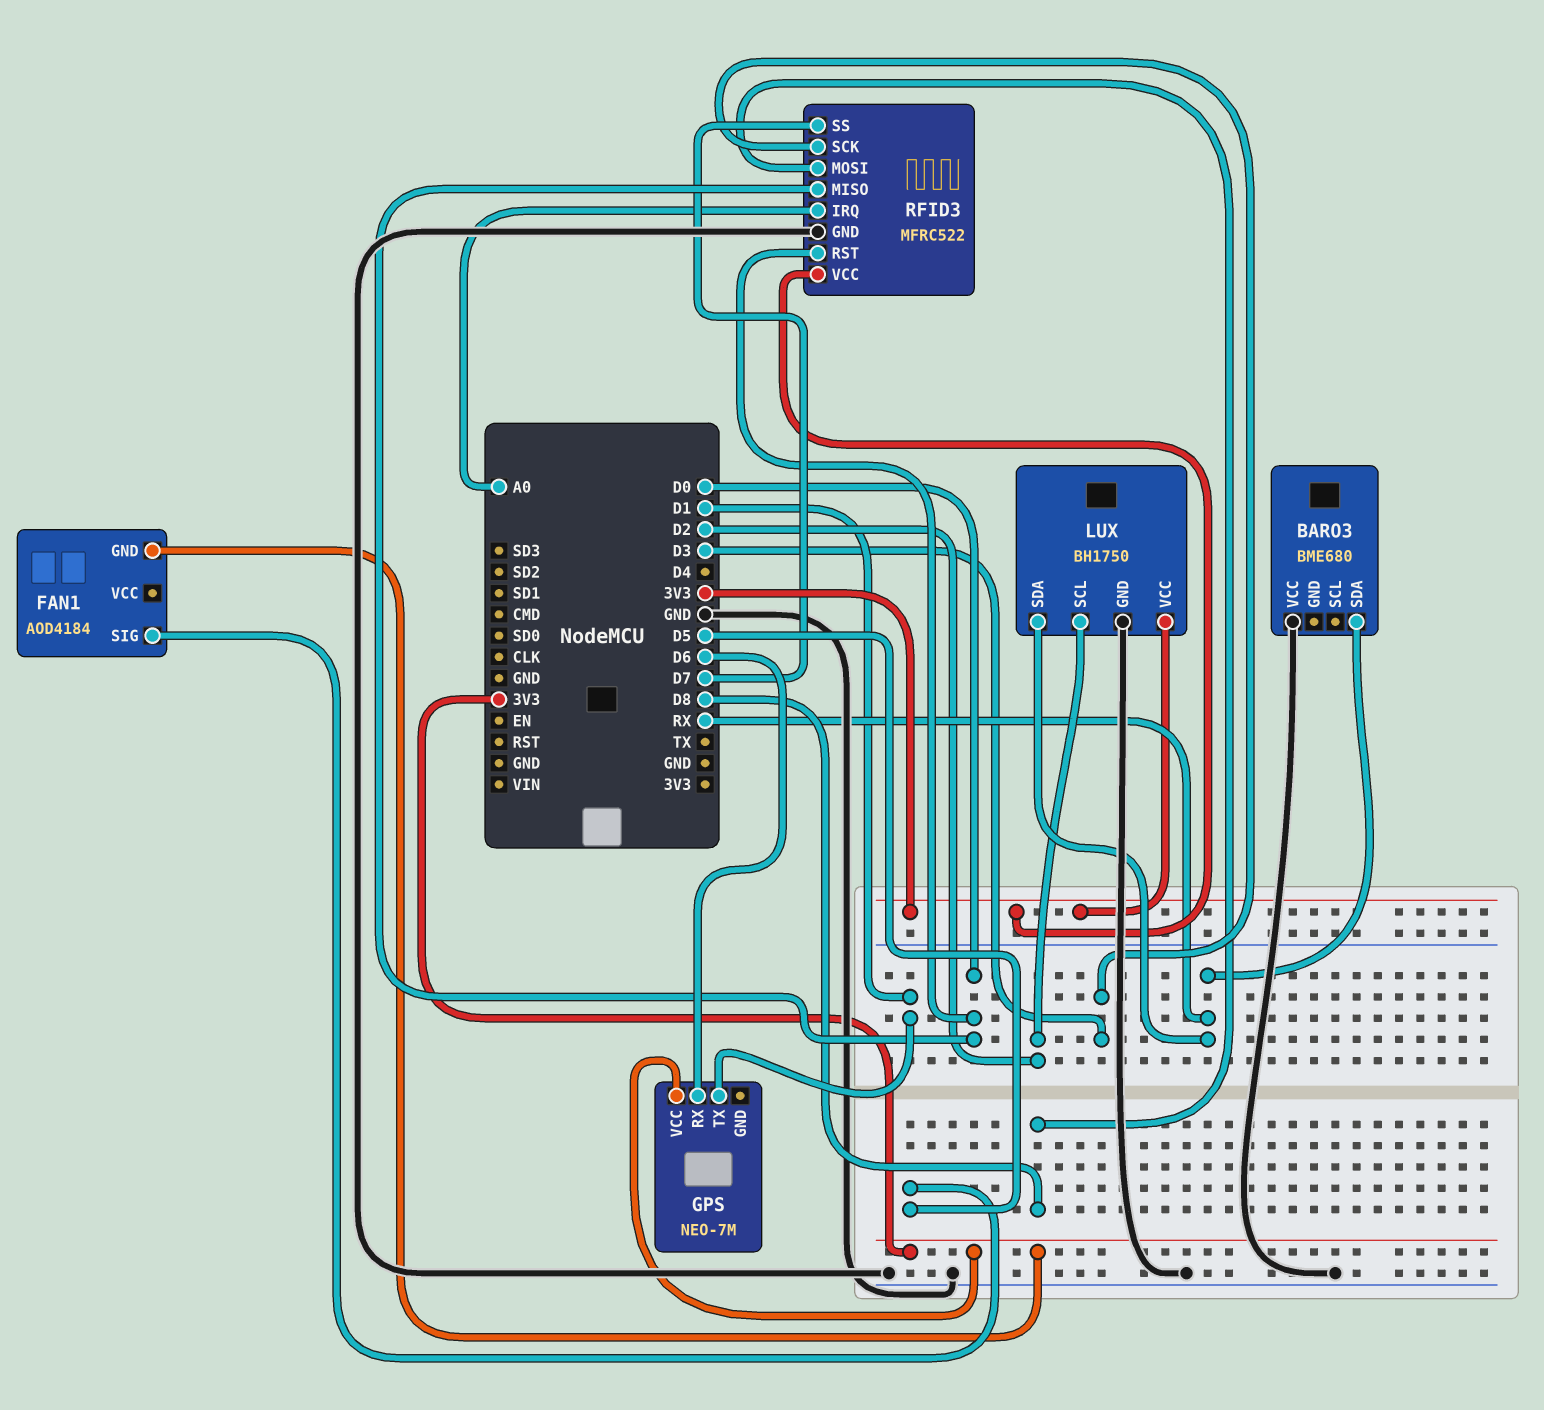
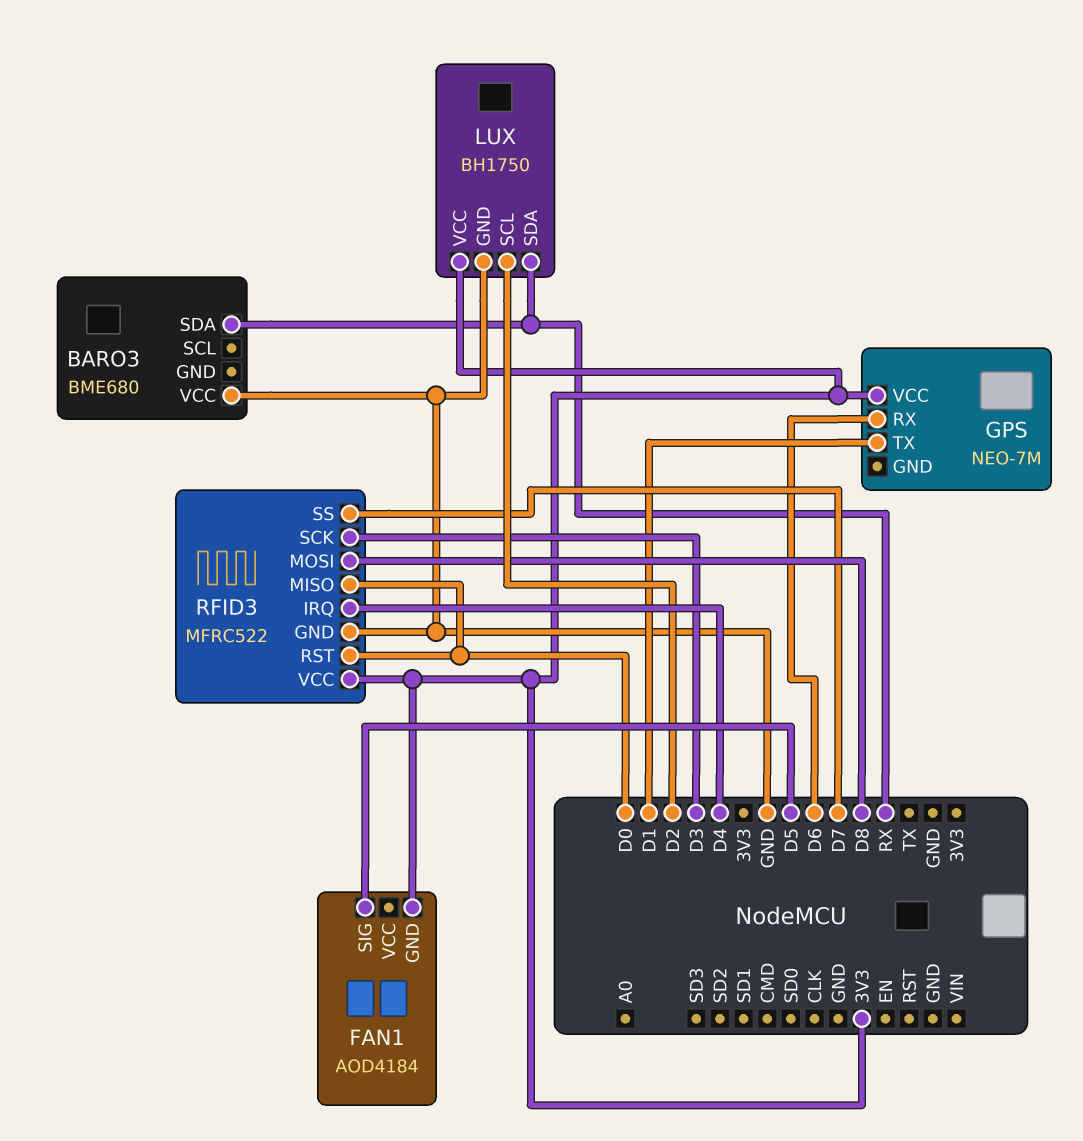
RFID3 pin IRQ: A0 -> D4

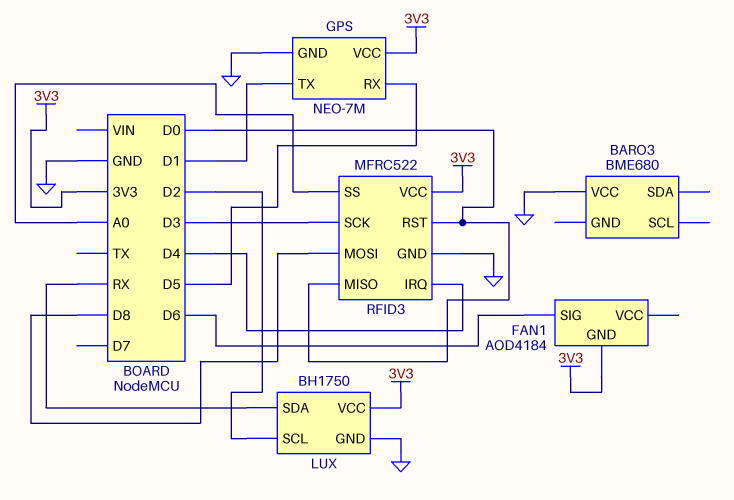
BARO3 pin SDA: RX -> none
FAN1 pin SIG: D5 -> D6
GPS pin GND: none -> GND
GPS pin RX: D6 -> D5
RFID3 pin SS: D7 -> A0

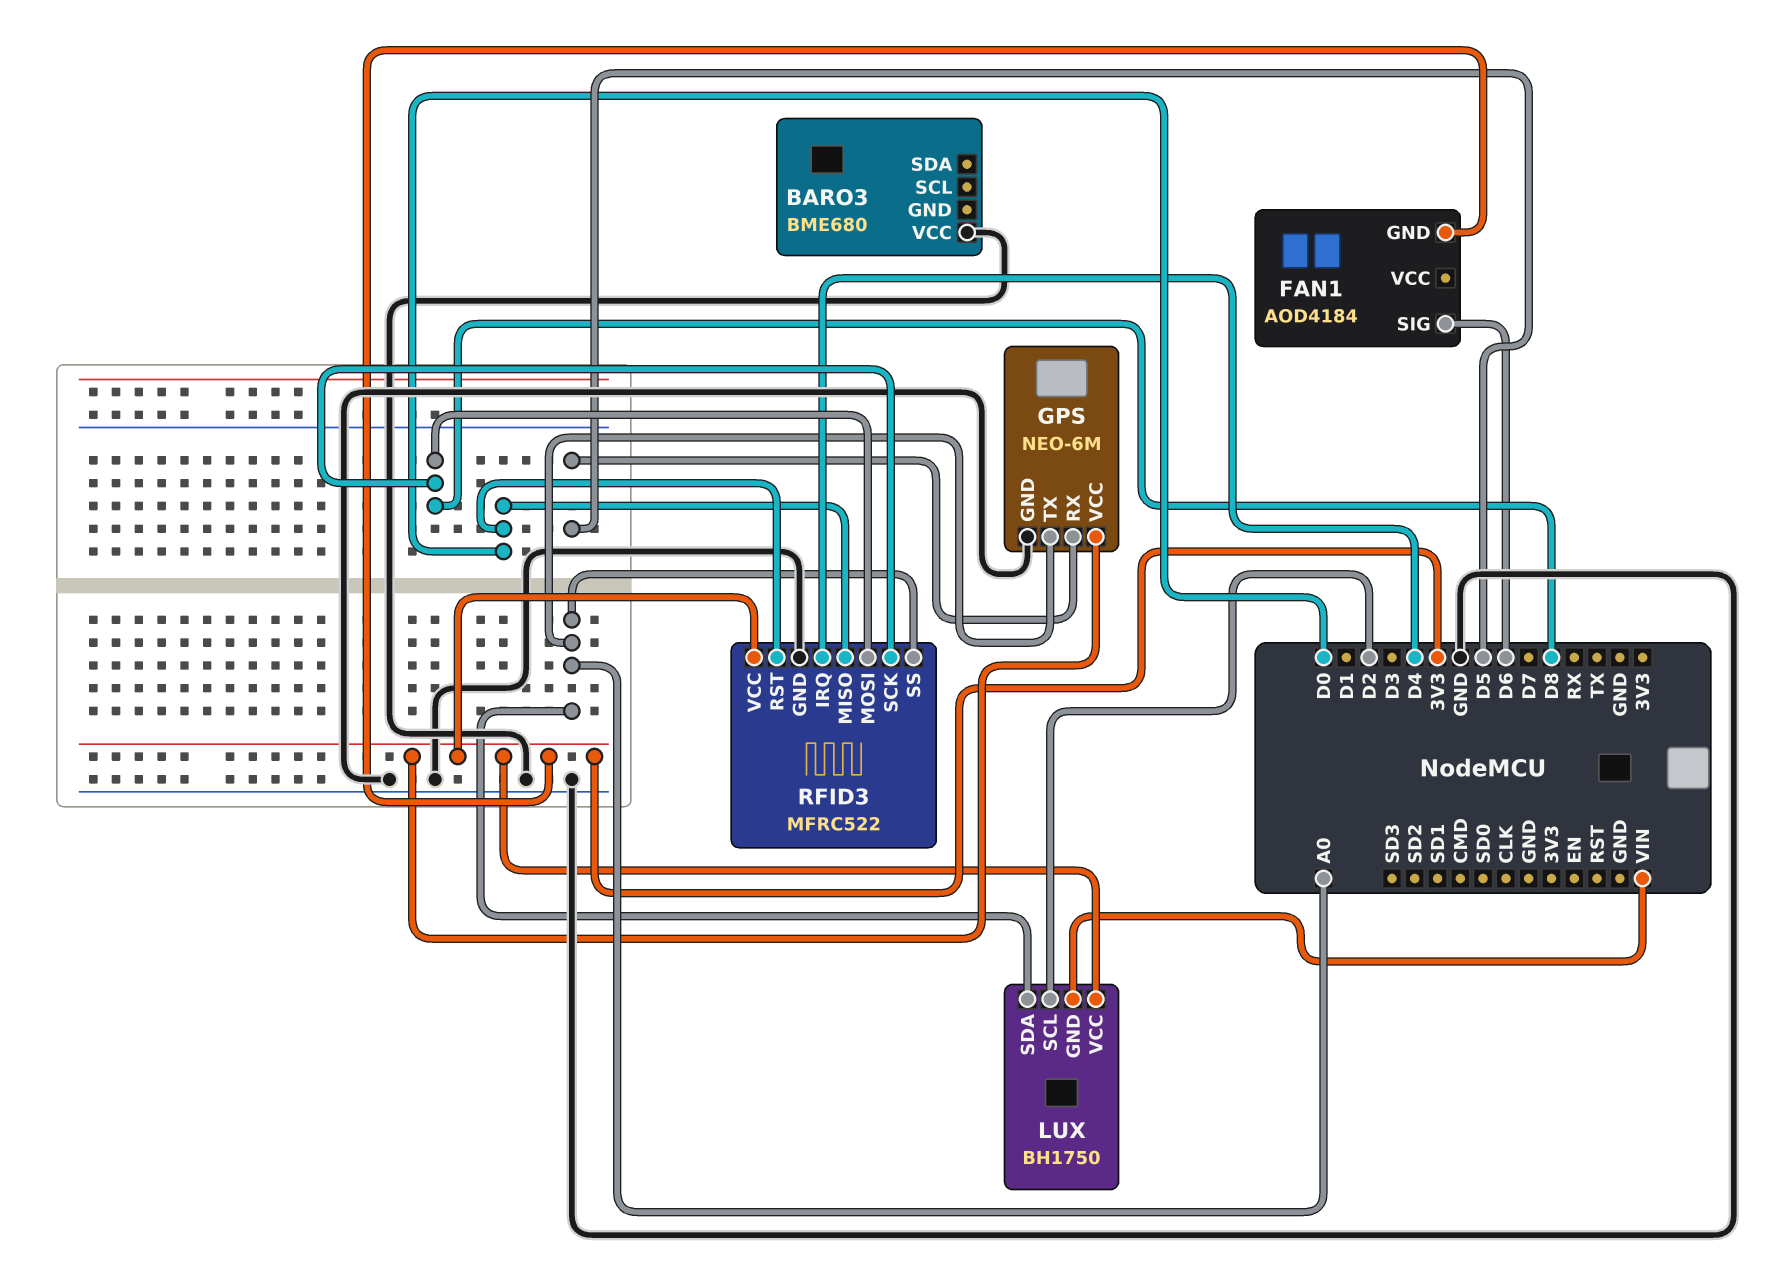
GPS: NEO-7M -> NEO-6M
GPS pin TX: D1 -> A0
LUX pin GND: GND -> VIN
LUX pin SDA: RX -> A0
RFID3 pin SCK: D3 -> D8

